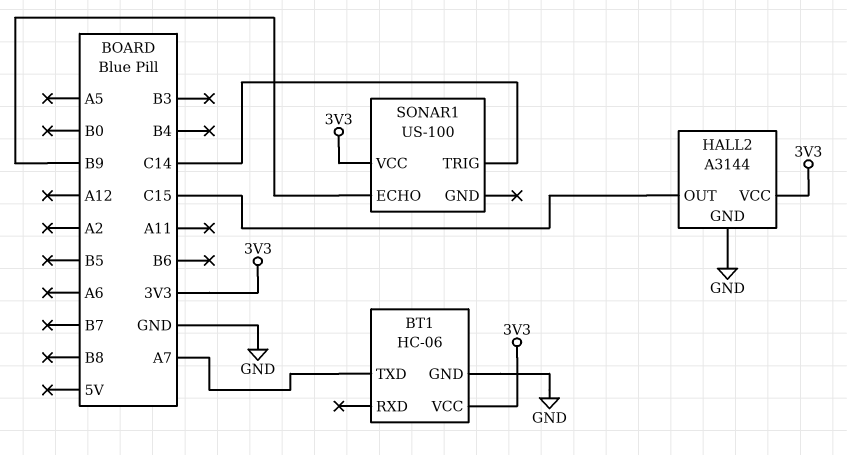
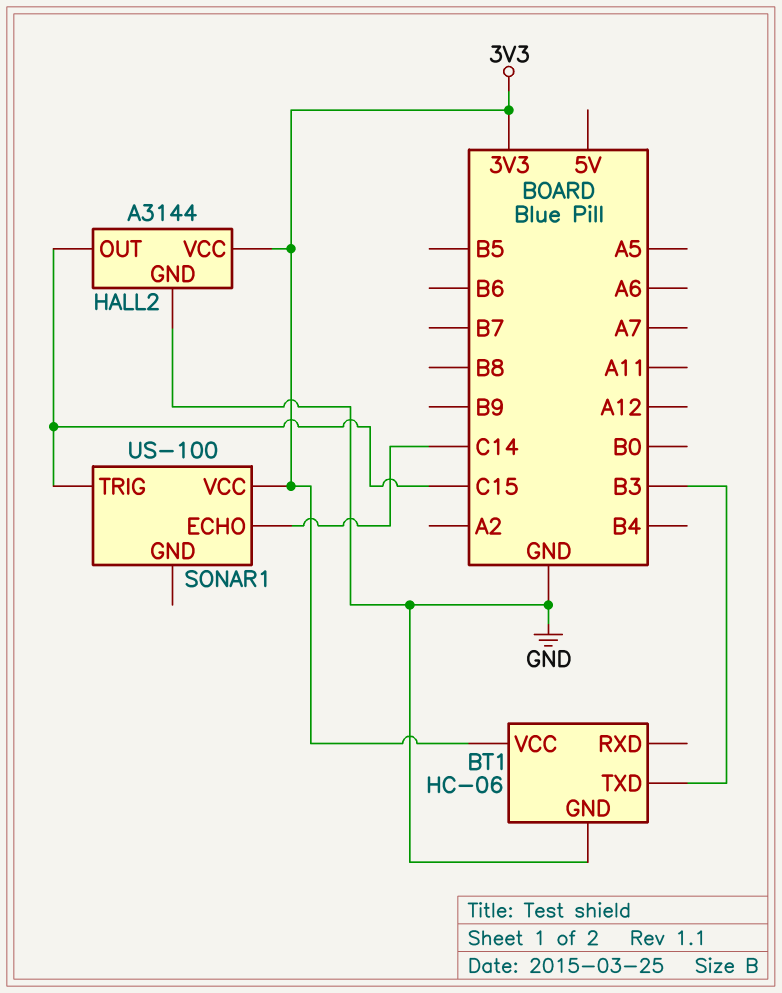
BT1 pin TXD: A7 -> B3
SONAR1 pin ECHO: B9 -> C14
SONAR1 pin TRIG: C14 -> C15

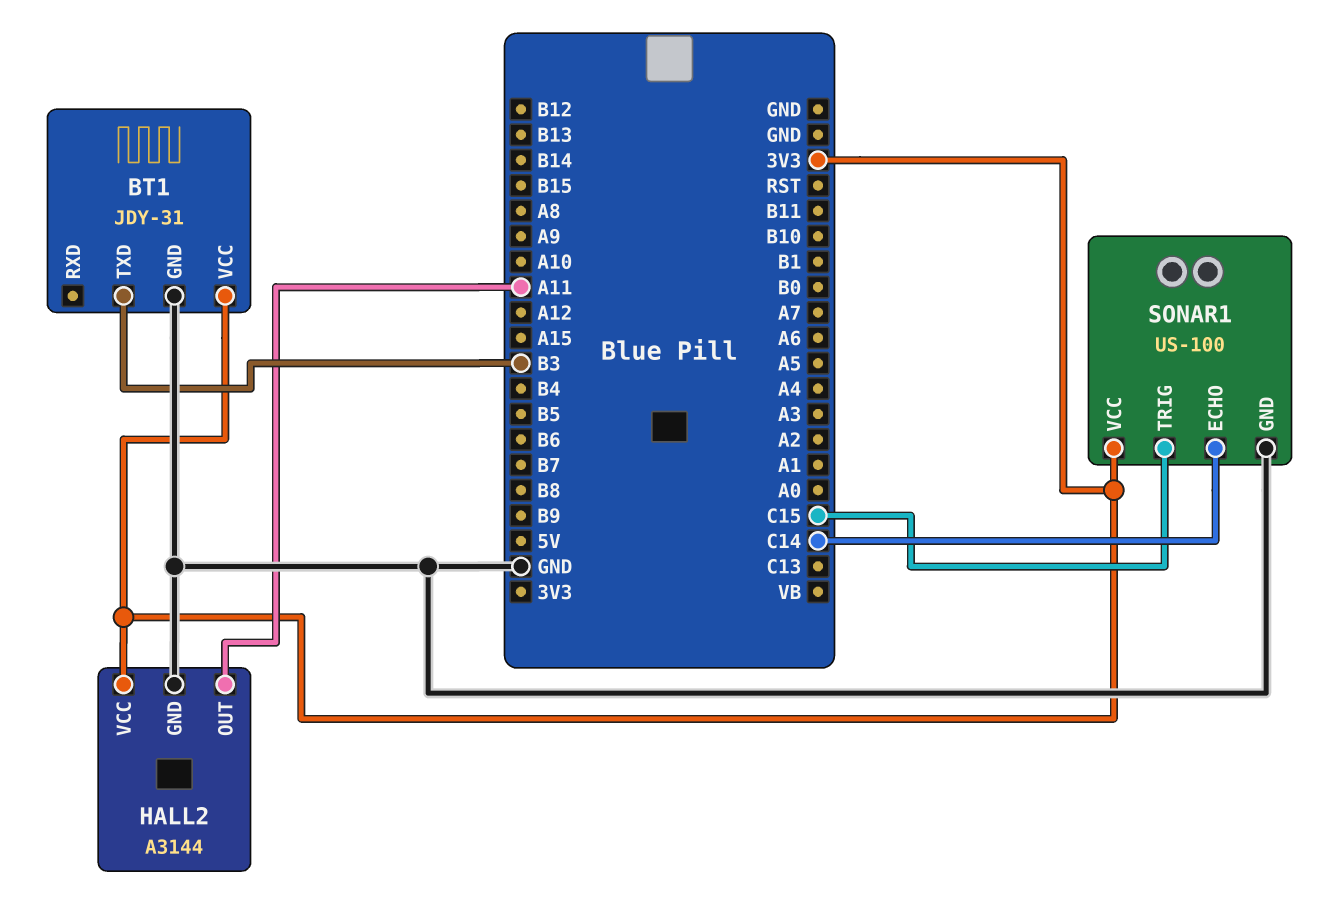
BT1: HC-06 -> JDY-31
HALL2 pin OUT: C15 -> A11
SONAR1 pin GND: none -> GND

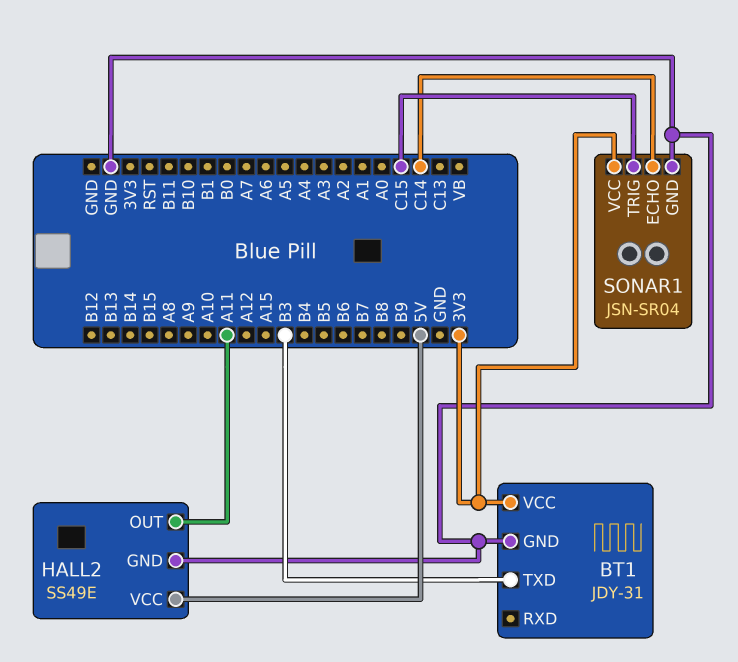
HALL2: A3144 -> SS49E
HALL2 pin VCC: 3V3 -> 5V
SONAR1: US-100 -> JSN-SR04

